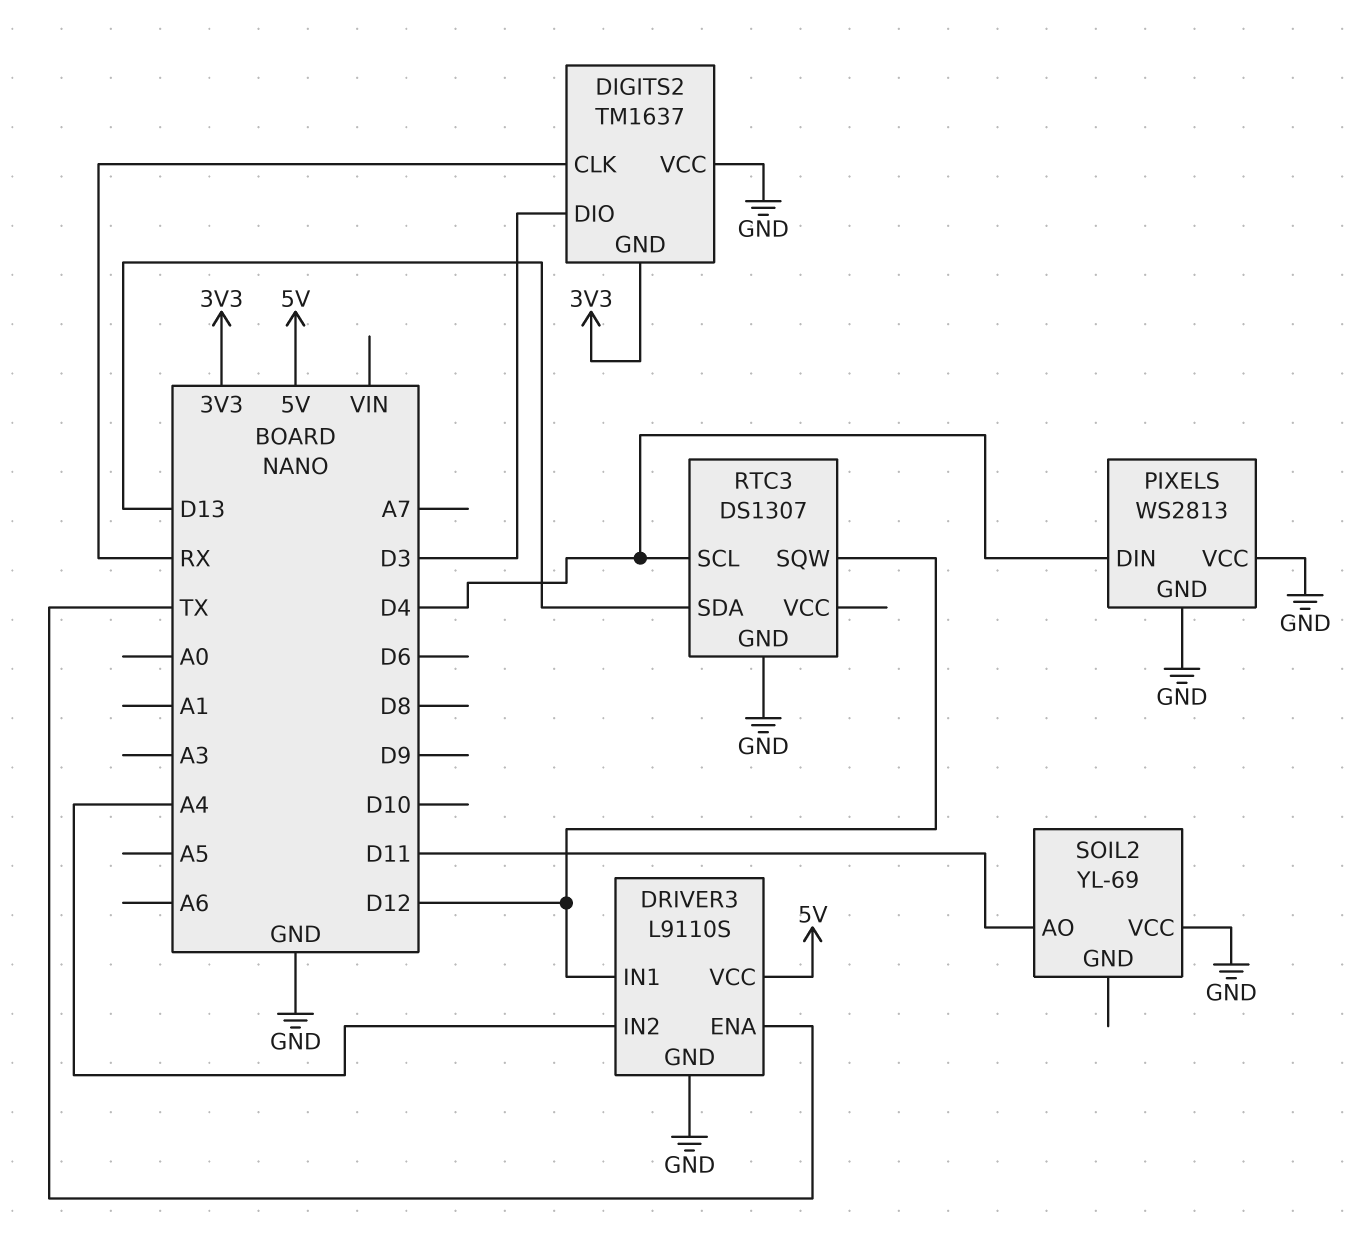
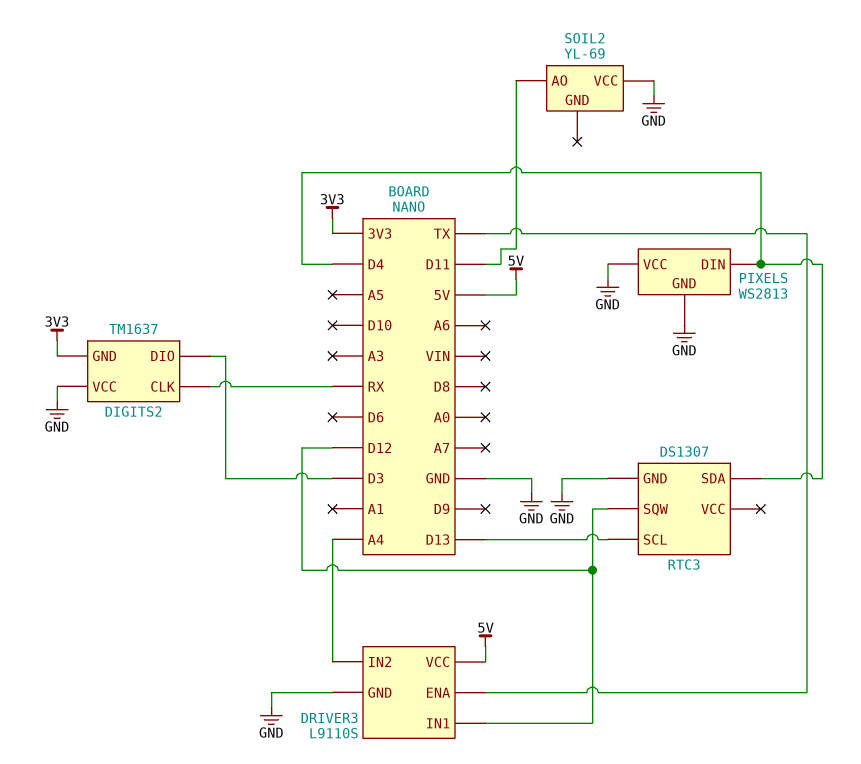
RTC3 pin SCL: D4 -> D13
RTC3 pin SDA: D13 -> D4

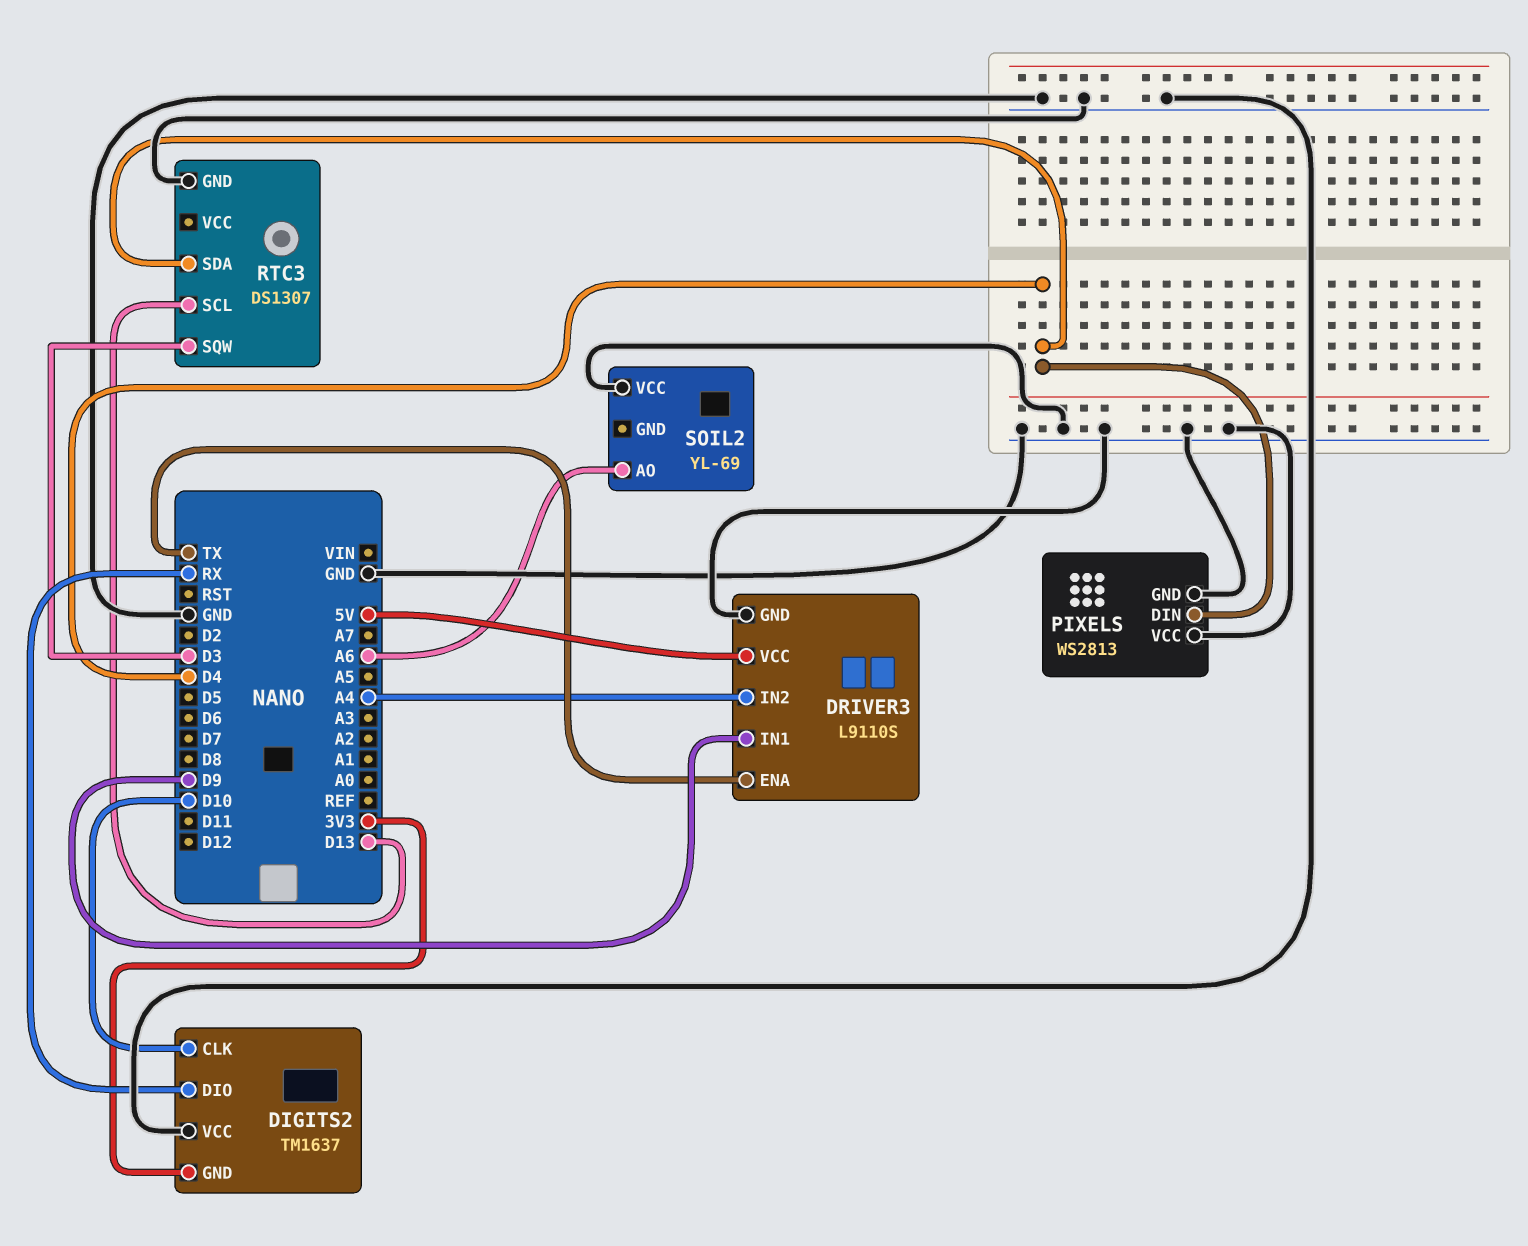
DIGITS2 pin CLK: RX -> D10
DIGITS2 pin DIO: D3 -> RX
DRIVER3 pin IN1: D12 -> D9
RTC3 pin SQW: D12 -> D3
SOIL2 pin AO: D11 -> A6

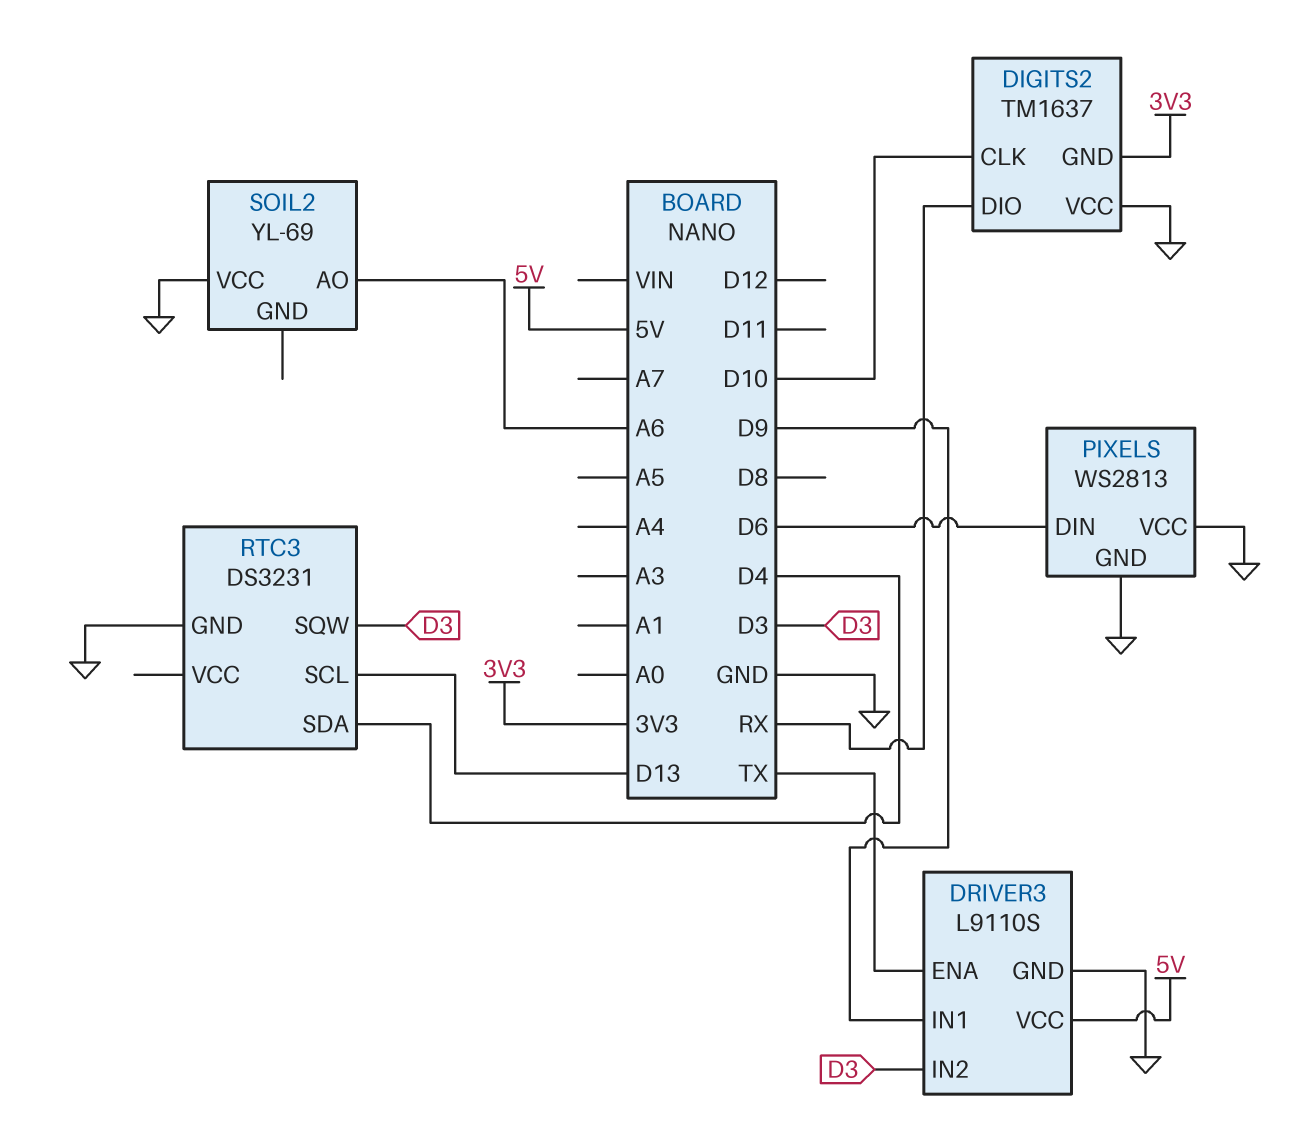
DRIVER3 pin IN2: A4 -> D3
PIXELS pin DIN: D4 -> D6
RTC3: DS1307 -> DS3231

